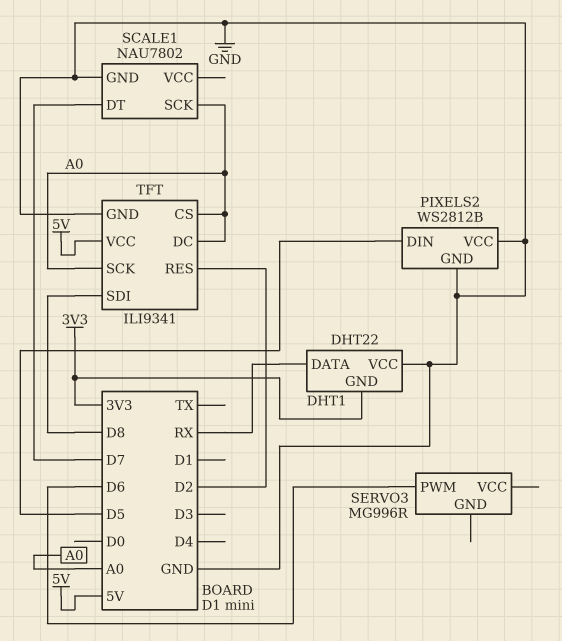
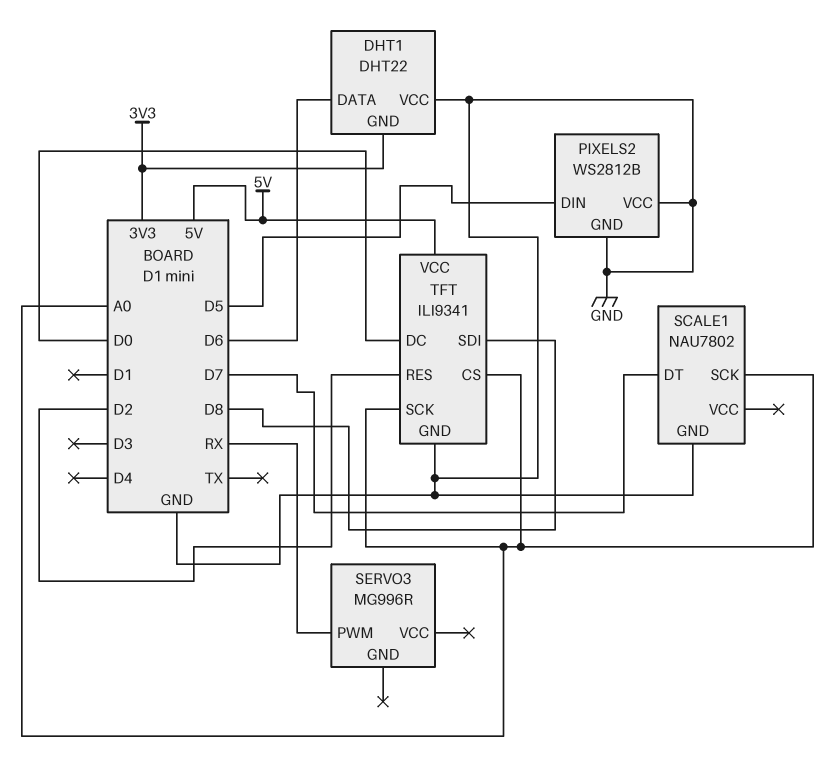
DHT1 pin DATA: RX -> D6
SERVO3 pin PWM: D6 -> RX
TFT pin DC: A0 -> D0

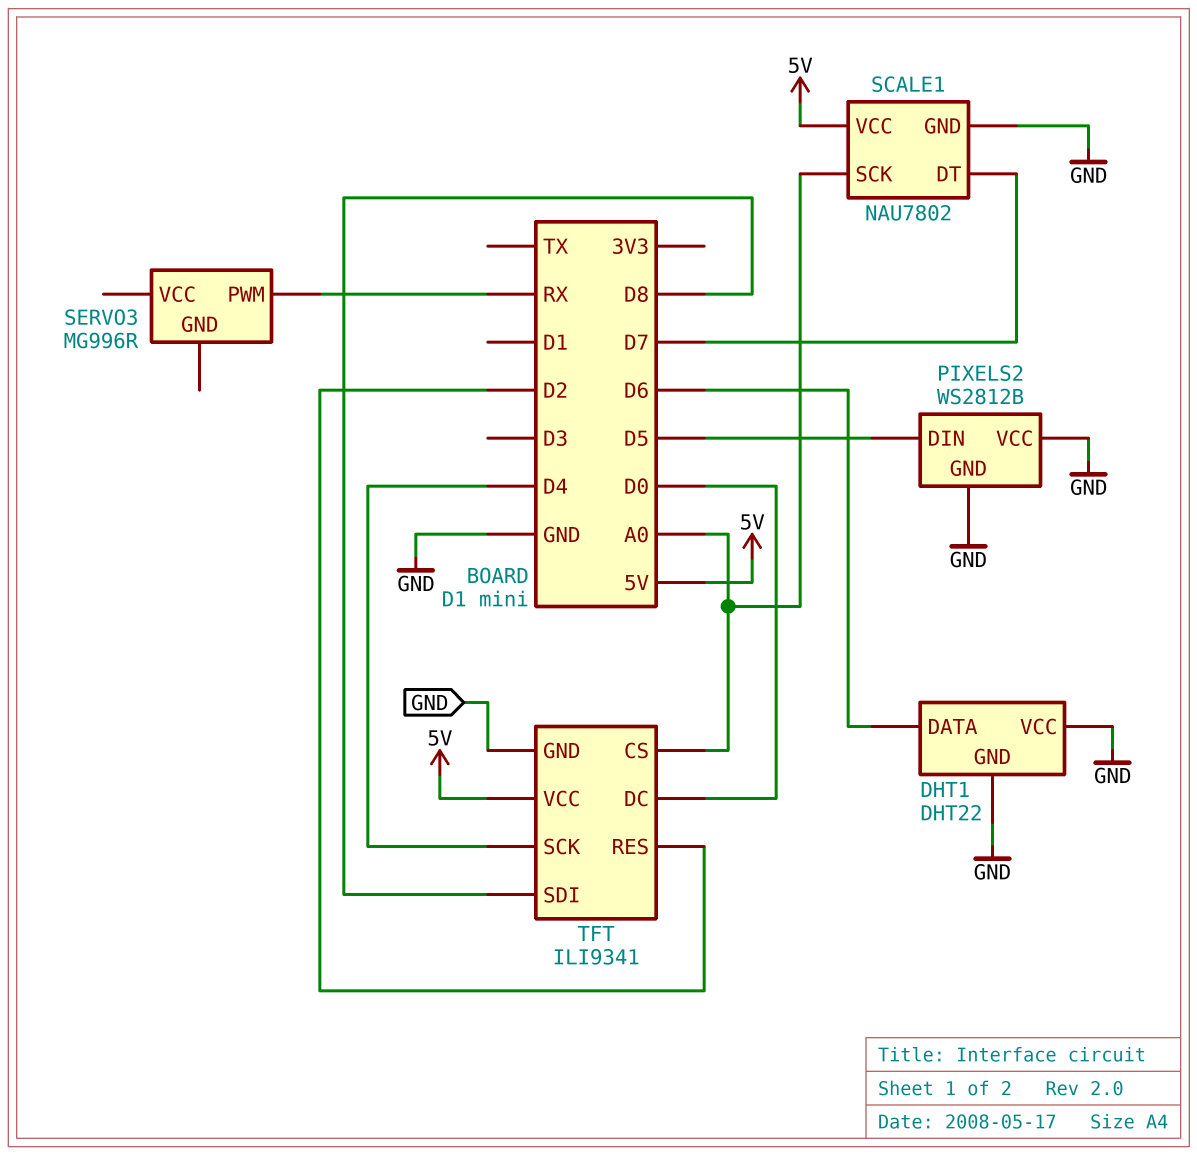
DHT1 pin GND: 3V3 -> GND
SCALE1 pin VCC: none -> 5V
TFT pin SCK: A0 -> D4

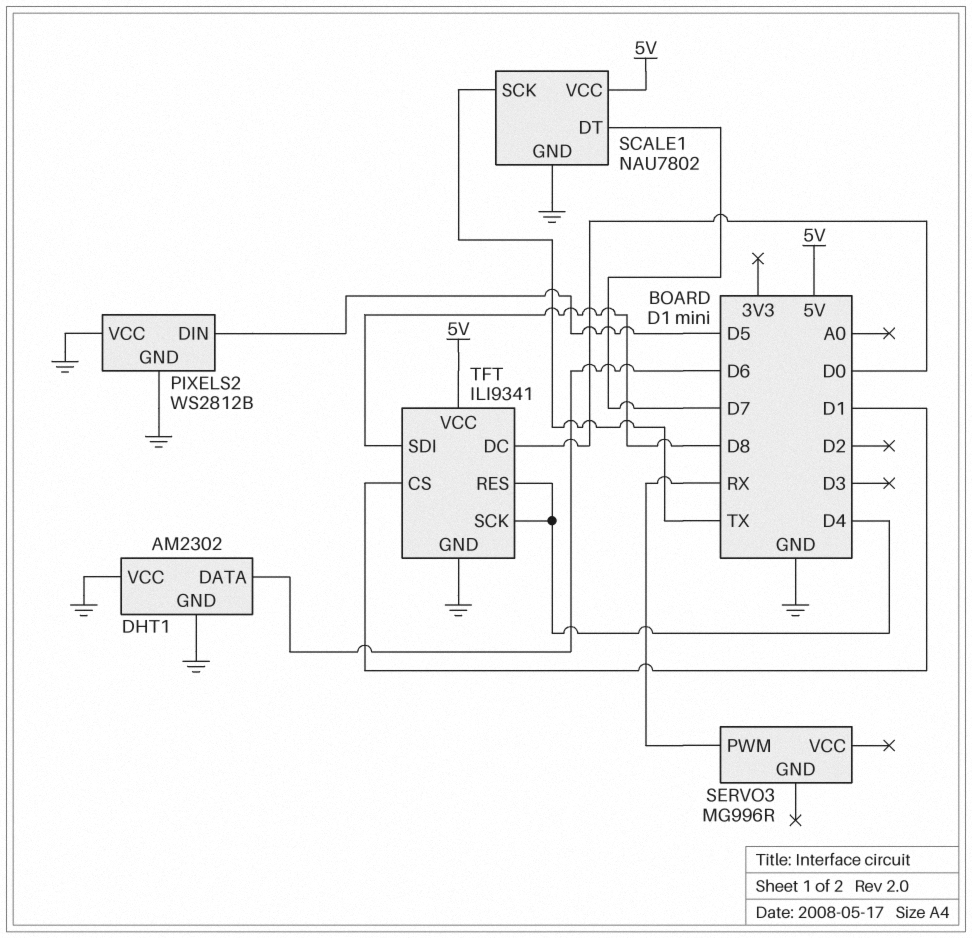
DHT1: DHT22 -> AM2302
SCALE1 pin SCK: A0 -> TX
TFT pin CS: A0 -> D1
TFT pin RES: D2 -> D4

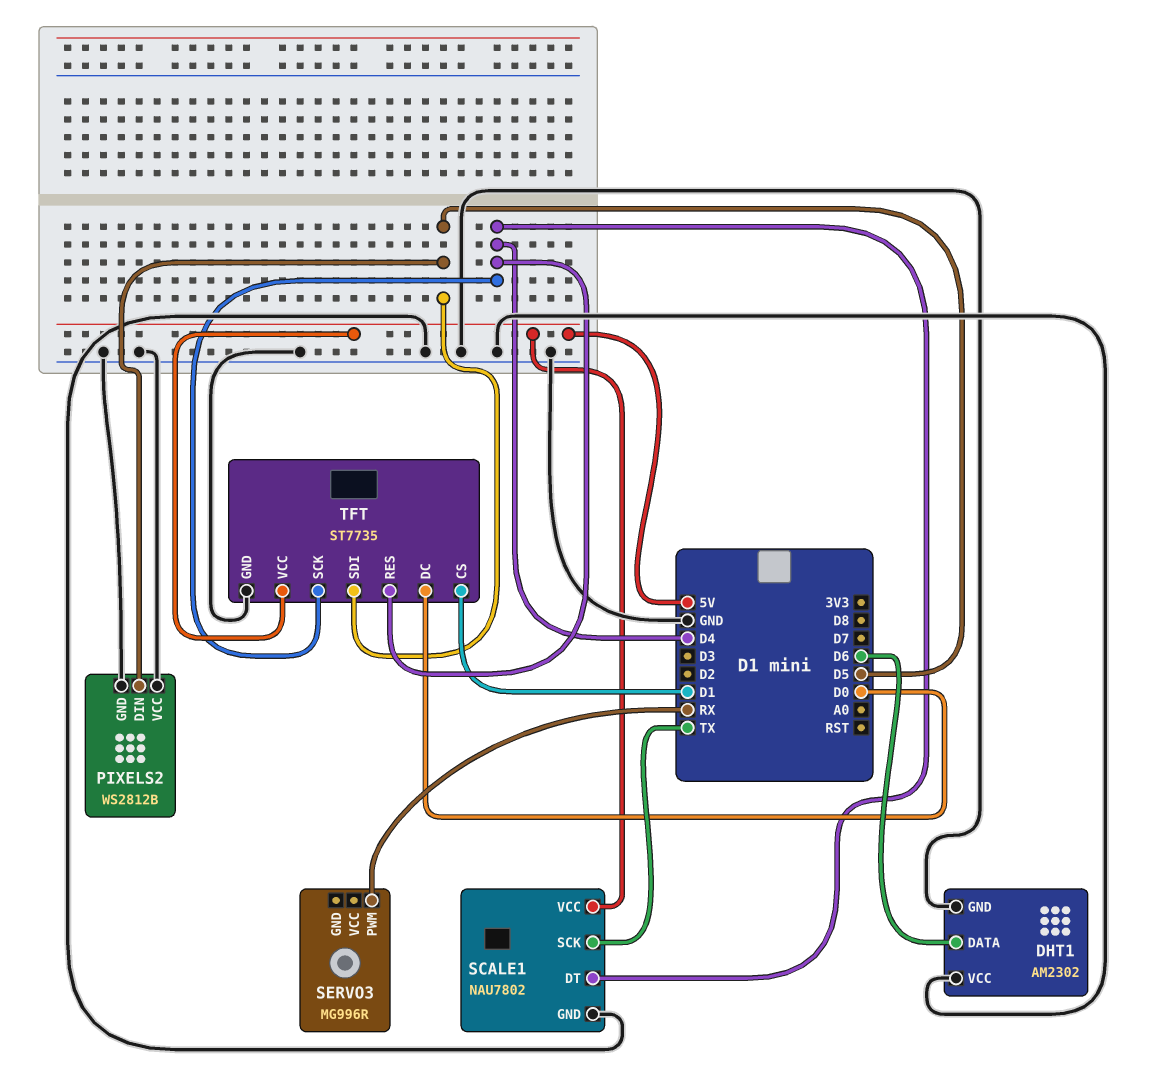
SCALE1 pin DT: D7 -> D4
TFT: ILI9341 -> ST7735
TFT pin SDI: D8 -> D5

